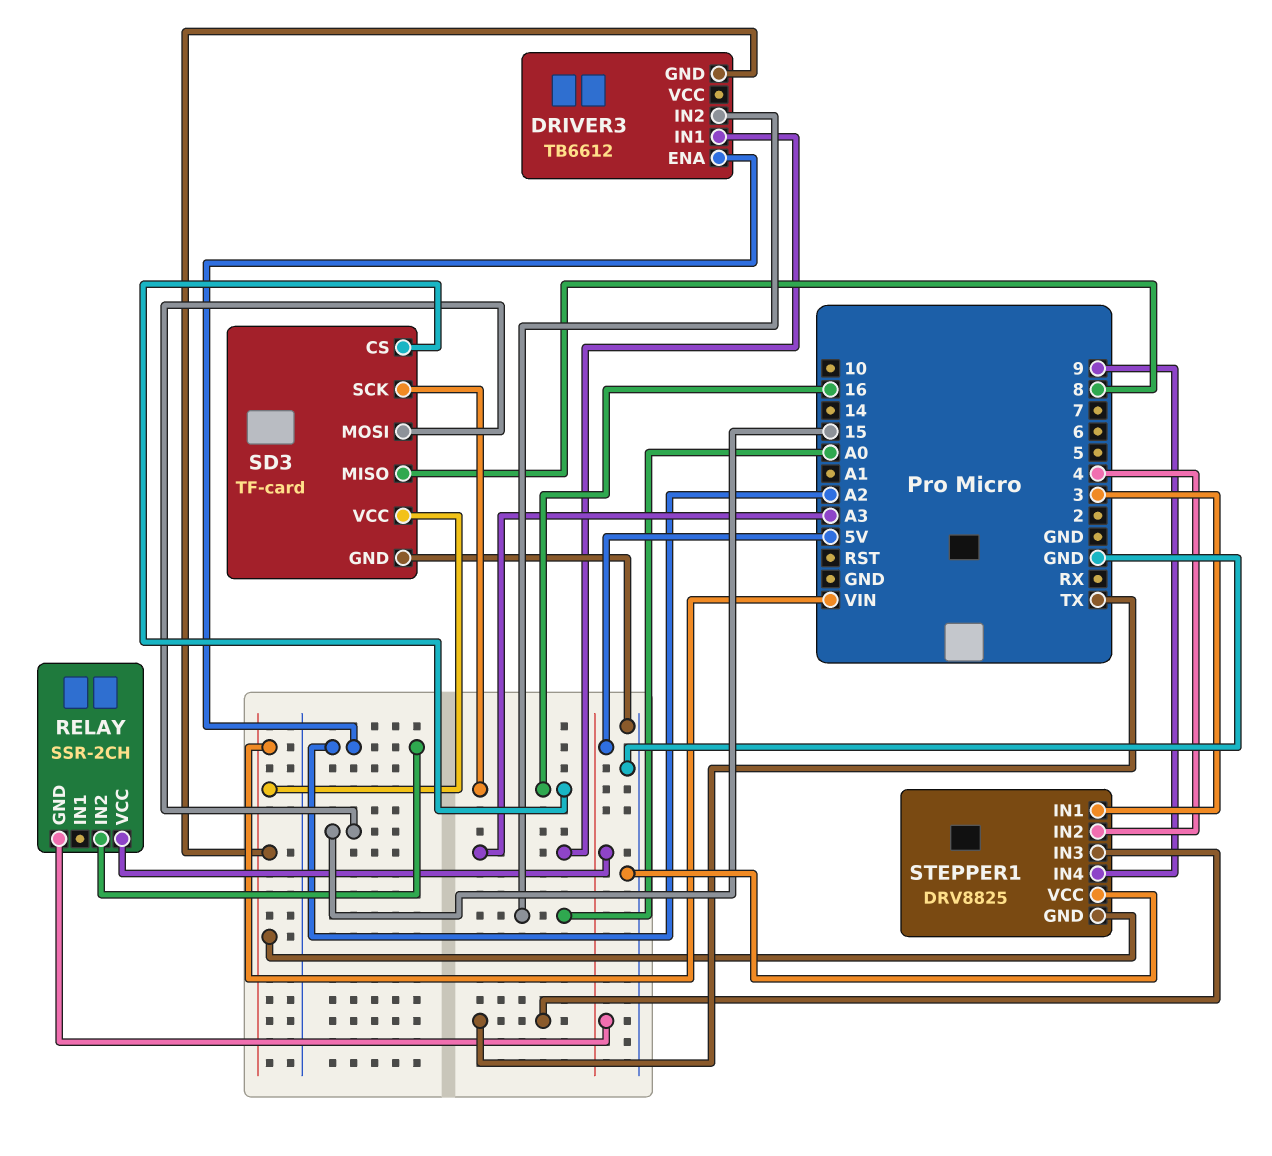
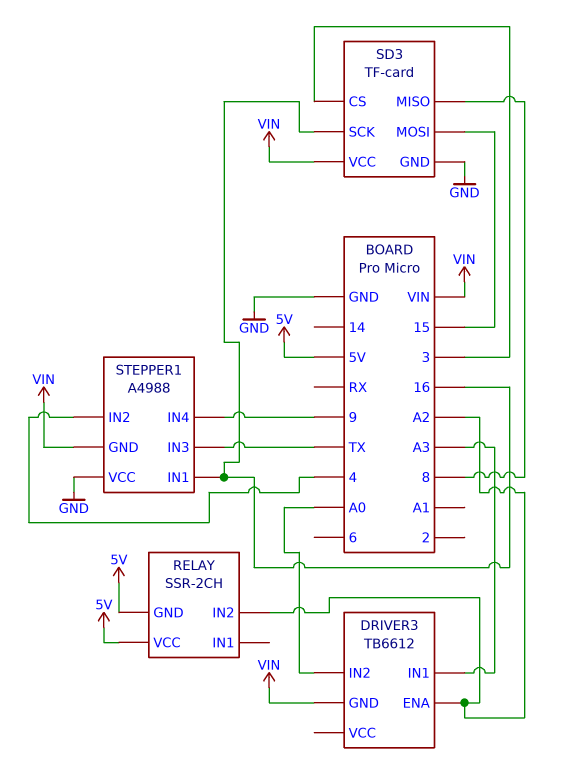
SD3 pin CS: 16 -> 3
STEPPER1: DRV8825 -> A4988
STEPPER1 pin IN1: 3 -> 16

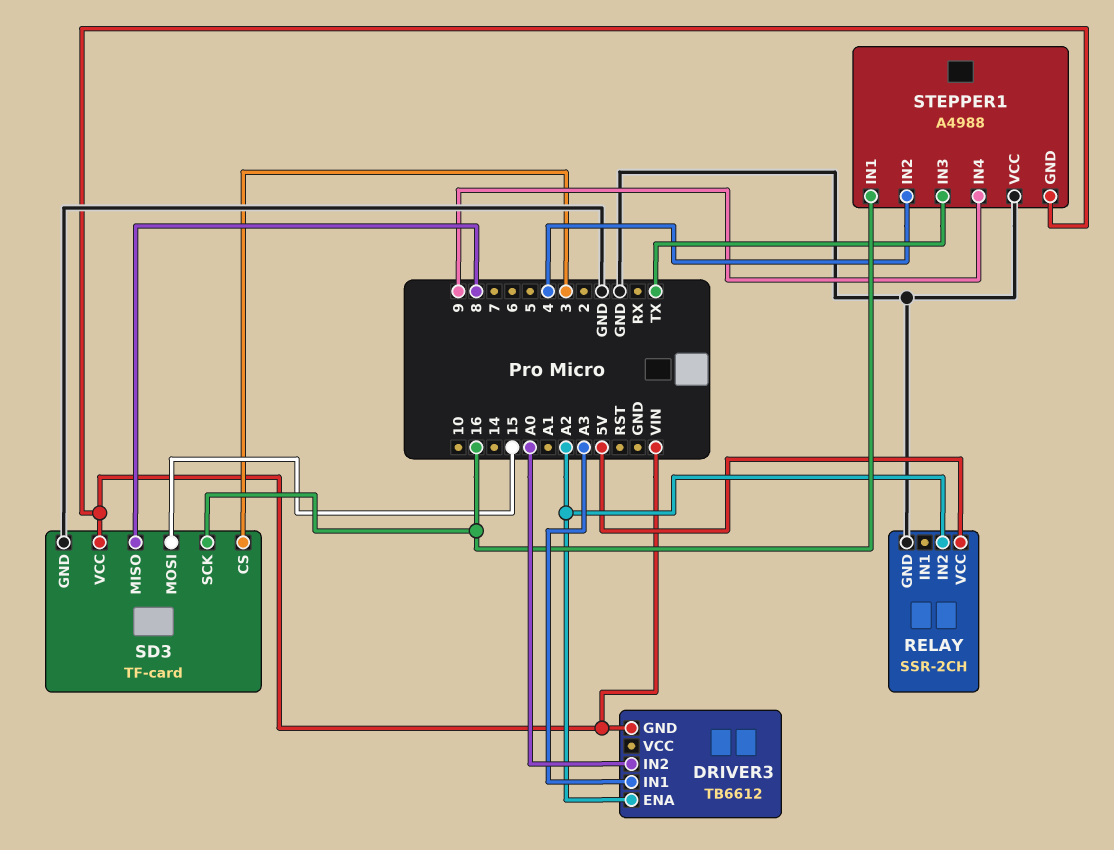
RELAY pin GND: 5V -> GND

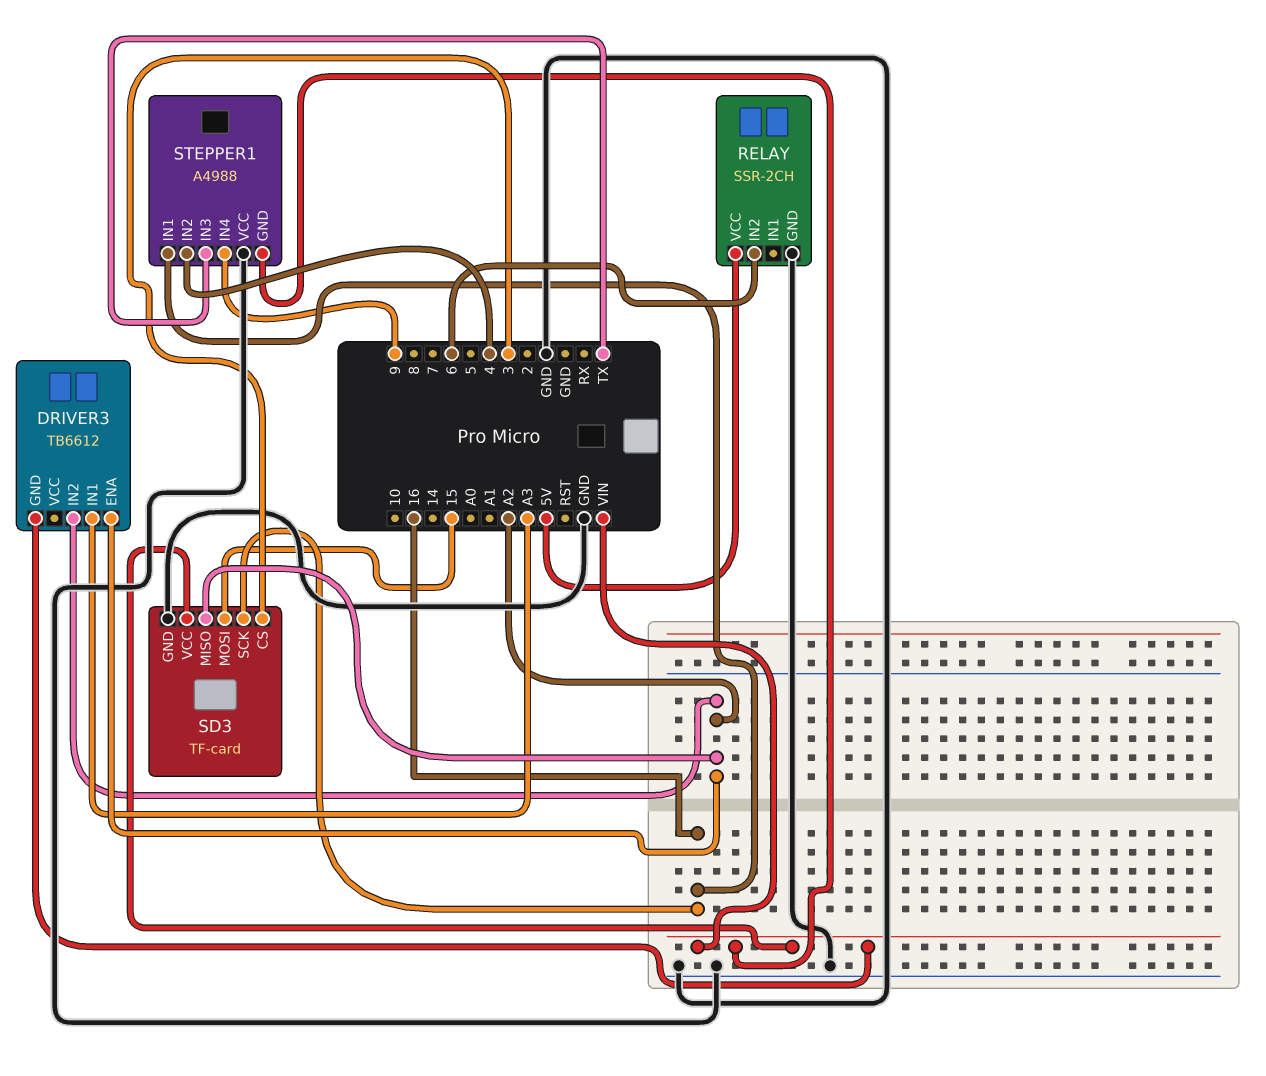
DRIVER3 pin IN2: A0 -> A2
RELAY pin IN2: A2 -> 6
SD3 pin MISO: 8 -> A2

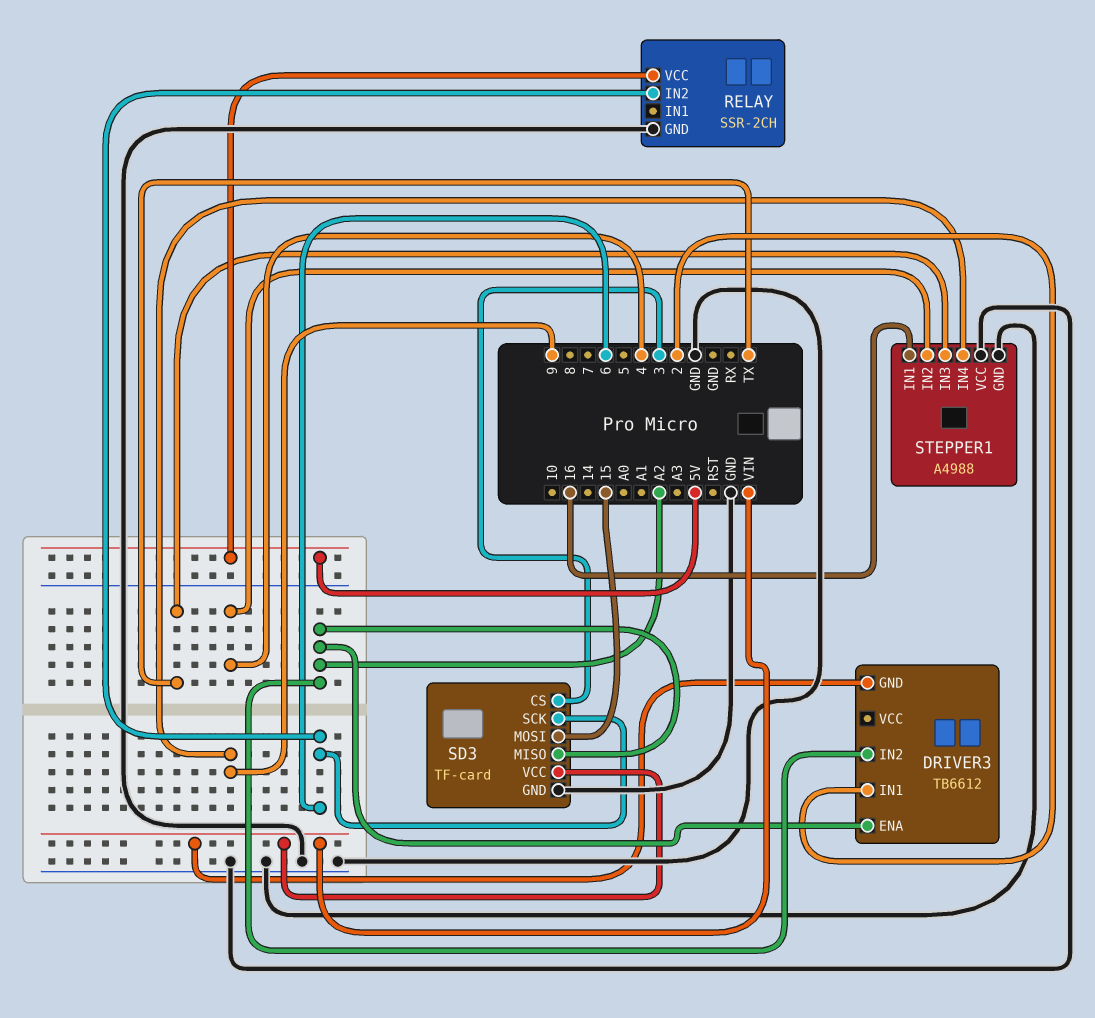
DRIVER3 pin IN1: A3 -> 2
SD3 pin SCK: 16 -> 6
STEPPER1 pin GND: VIN -> GND

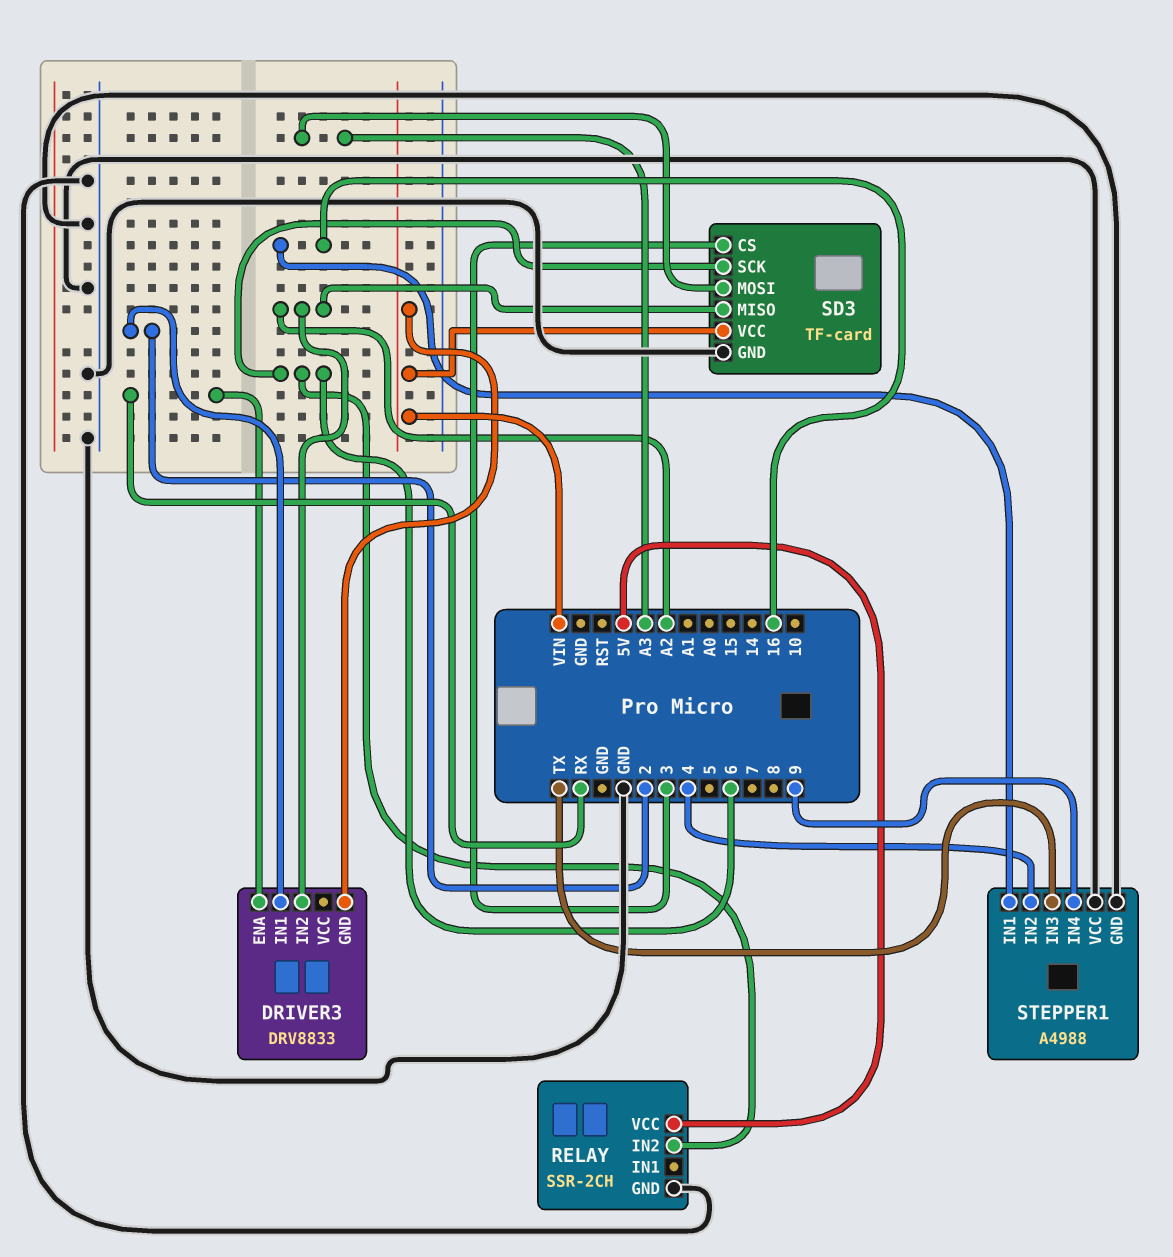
DRIVER3: TB6612 -> DRV8833
DRIVER3 pin ENA: A2 -> RX
SD3 pin MOSI: 15 -> A3

